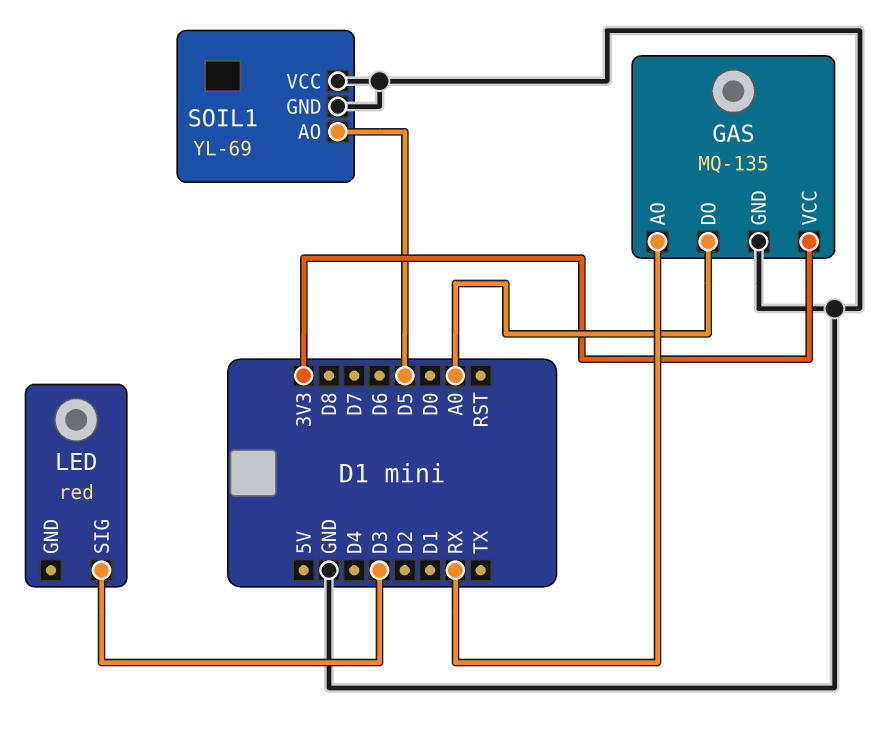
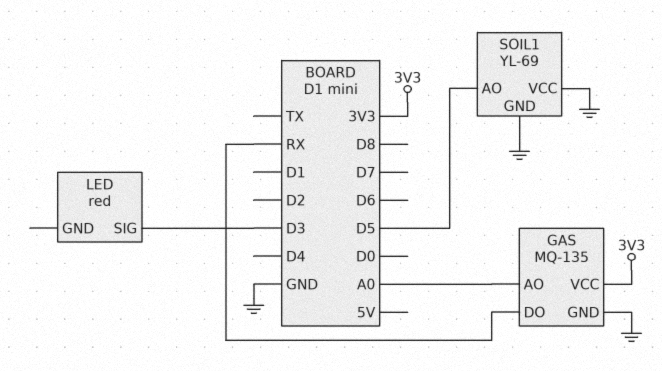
GAS pin AO: RX -> A0
GAS pin DO: A0 -> RX

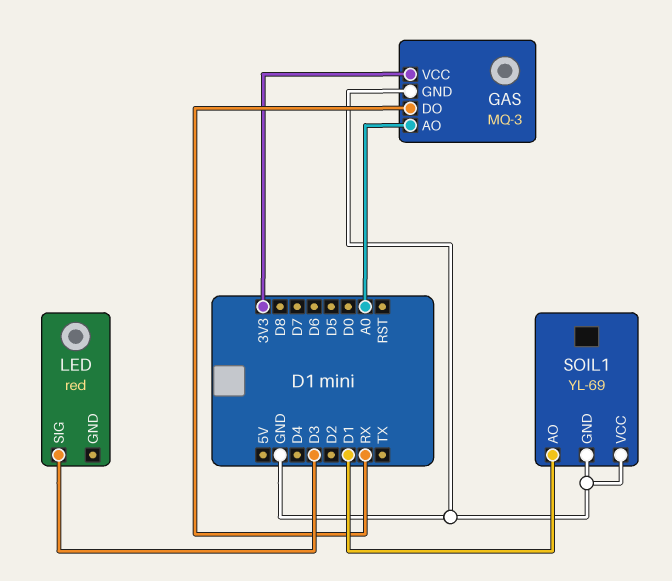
GAS: MQ-135 -> MQ-3
SOIL1 pin AO: D5 -> D1

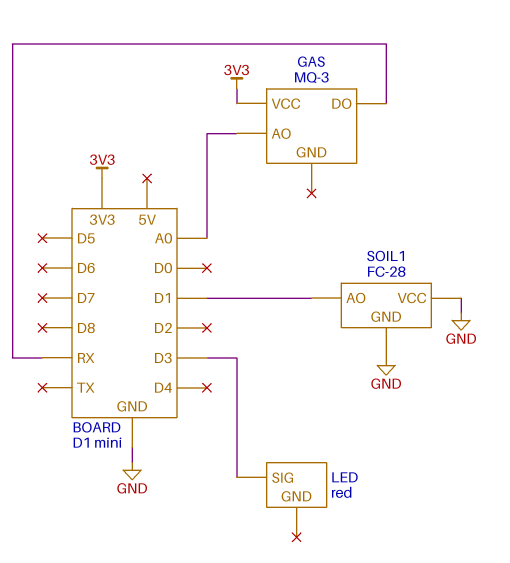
GAS pin GND: GND -> none
SOIL1: YL-69 -> FC-28

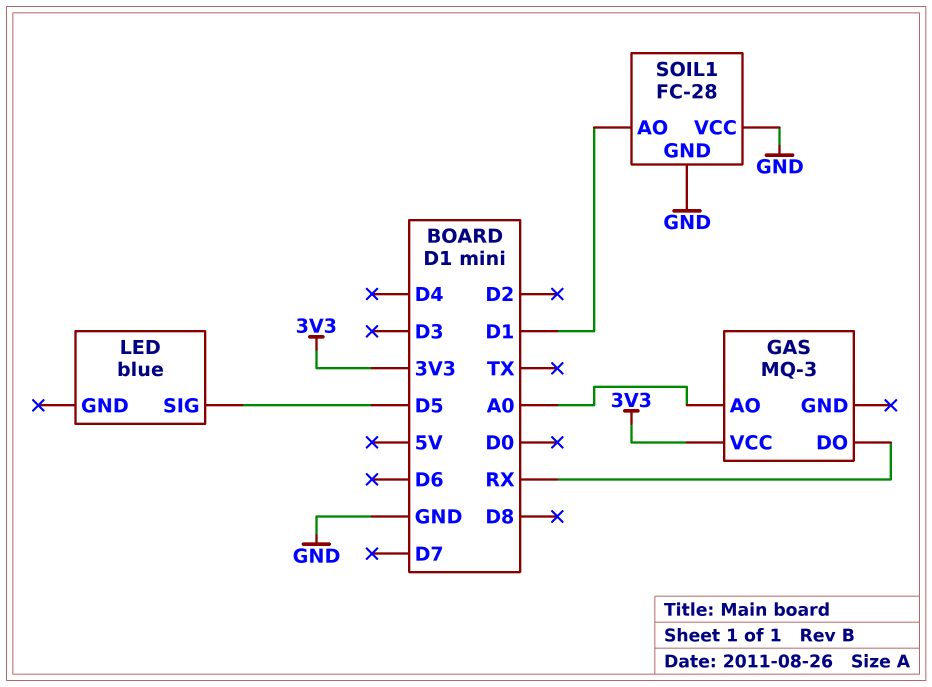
LED: red -> blue
LED pin SIG: D3 -> D5

